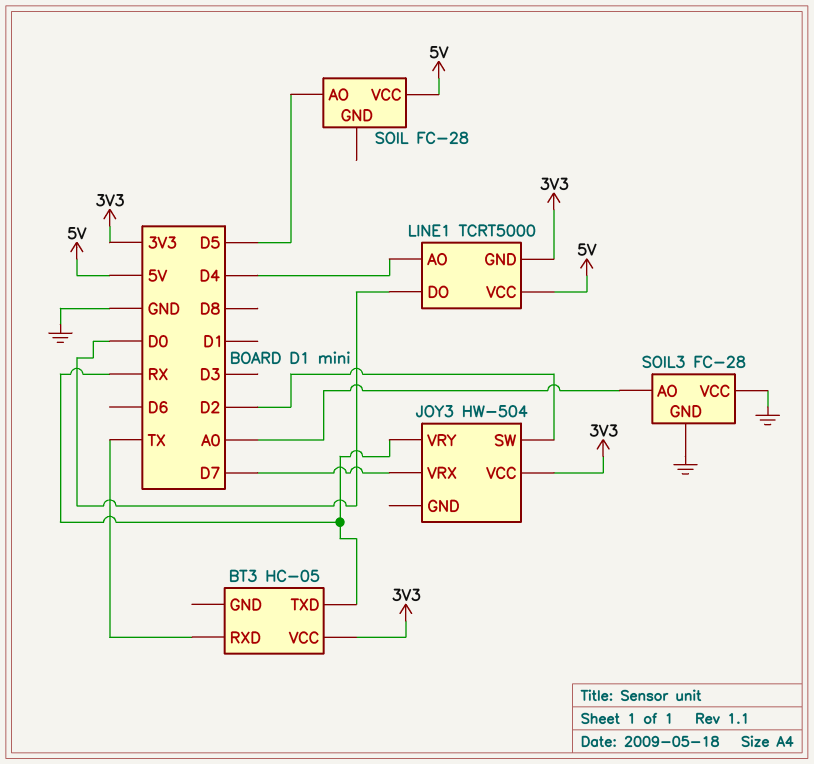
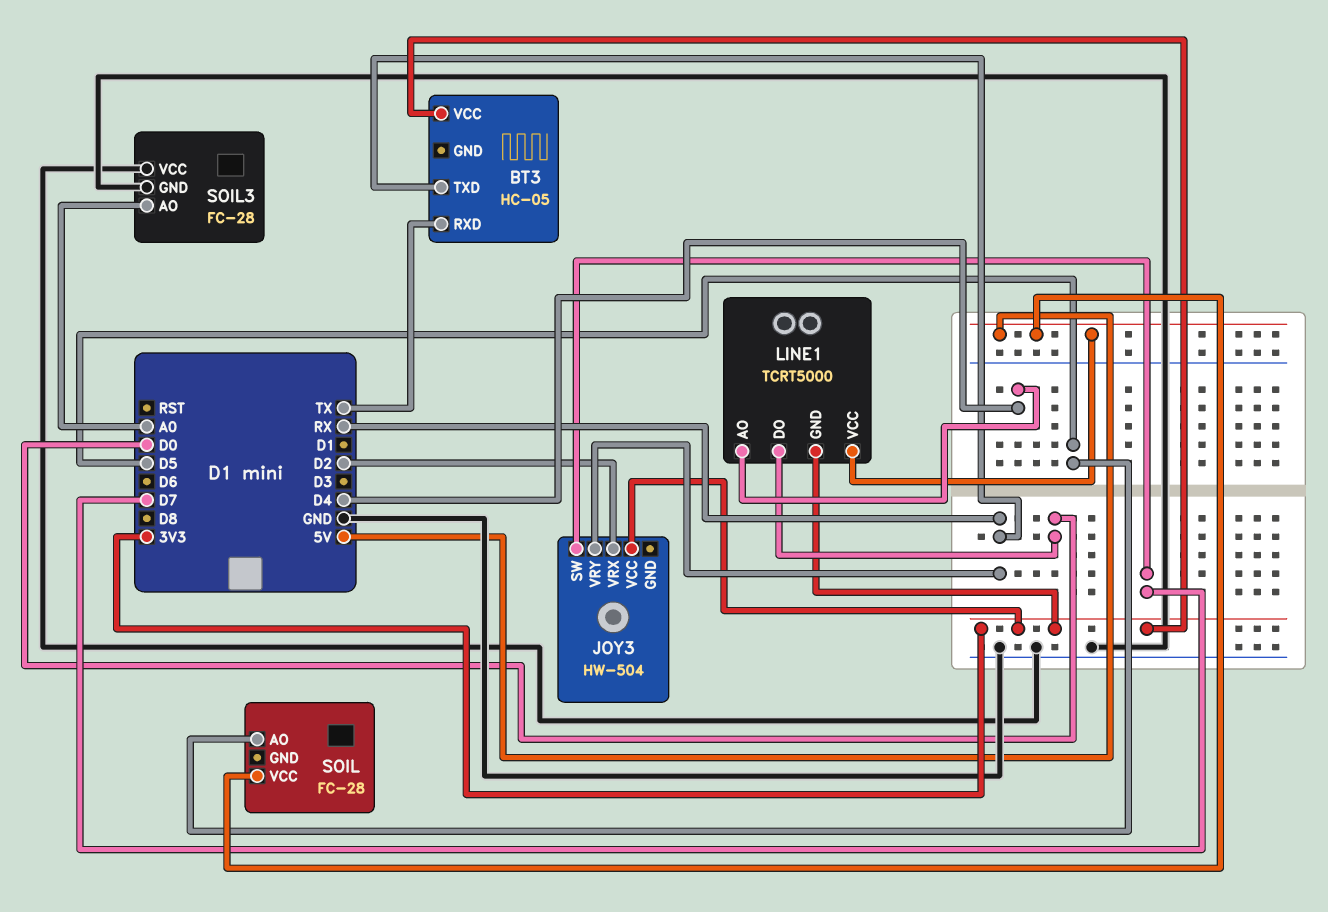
JOY3 pin SW: D2 -> D7
JOY3 pin VRX: D7 -> D2

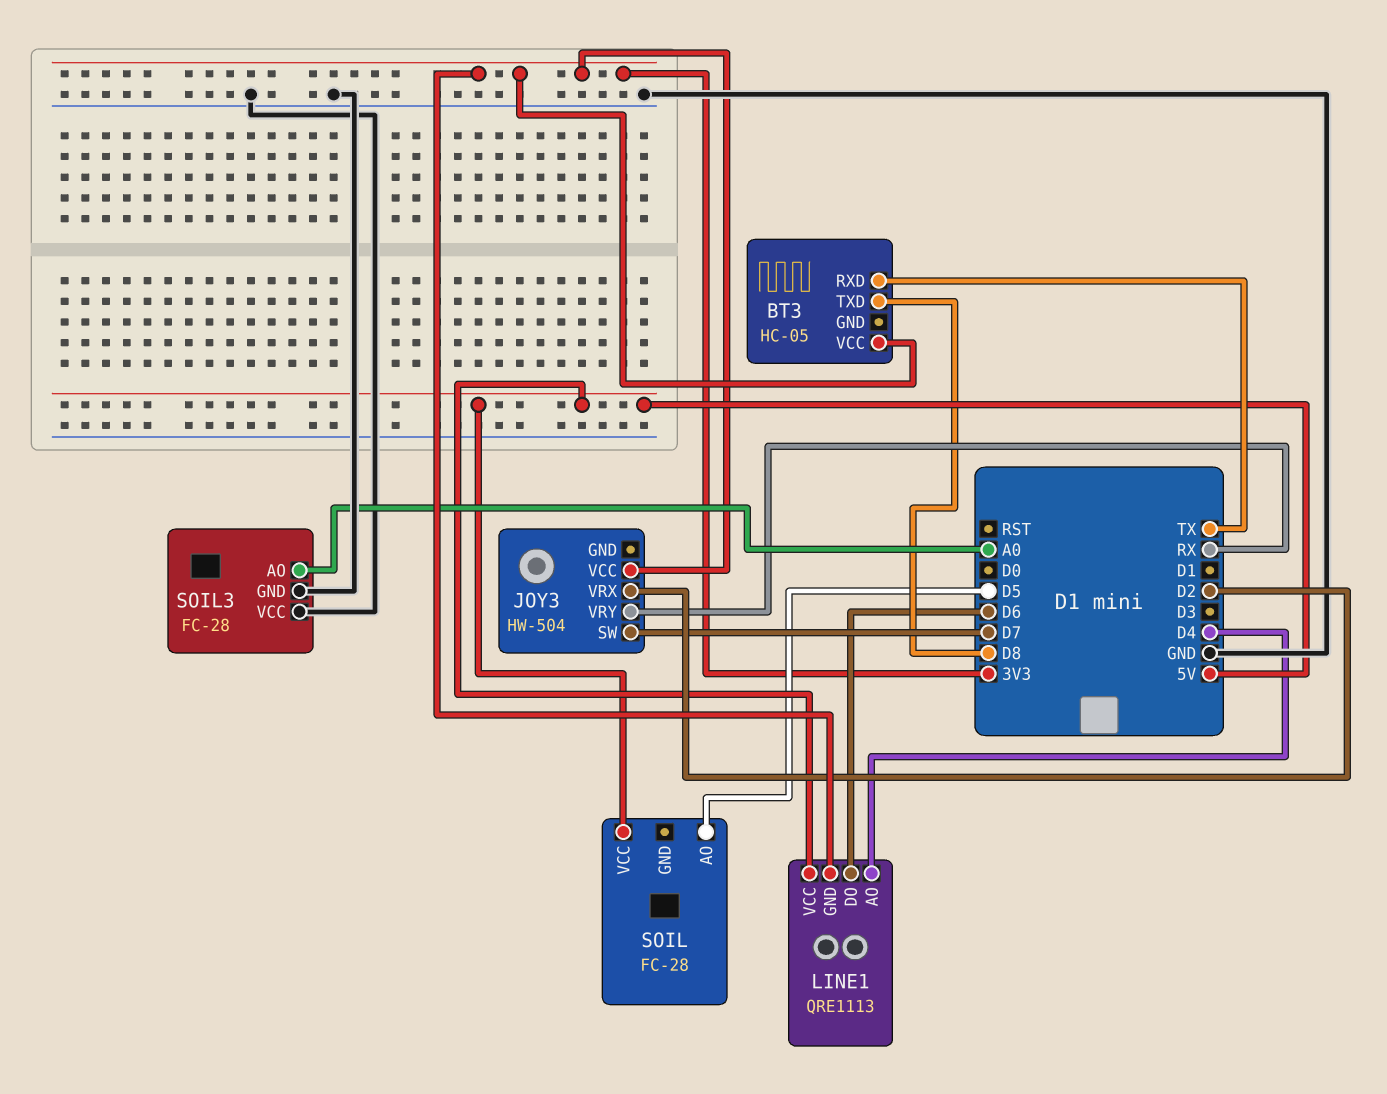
BT3 pin TXD: RX -> D8
LINE1: TCRT5000 -> QRE1113
LINE1 pin DO: D0 -> D6

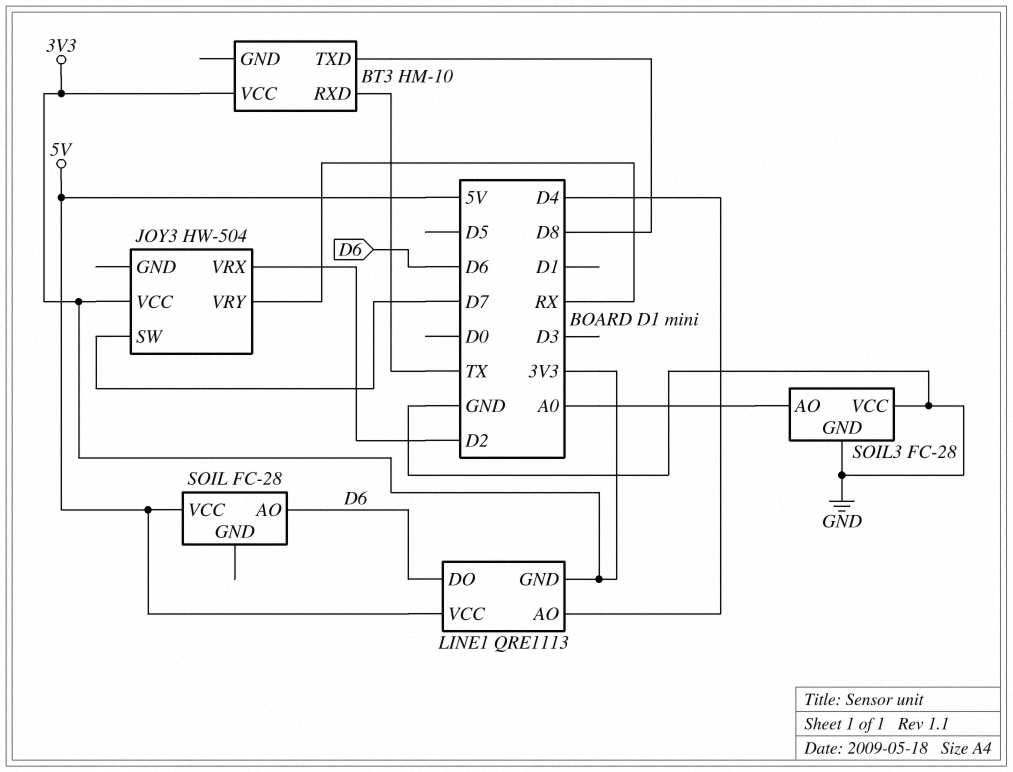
BT3: HC-05 -> HM-10
SOIL pin AO: D5 -> D6

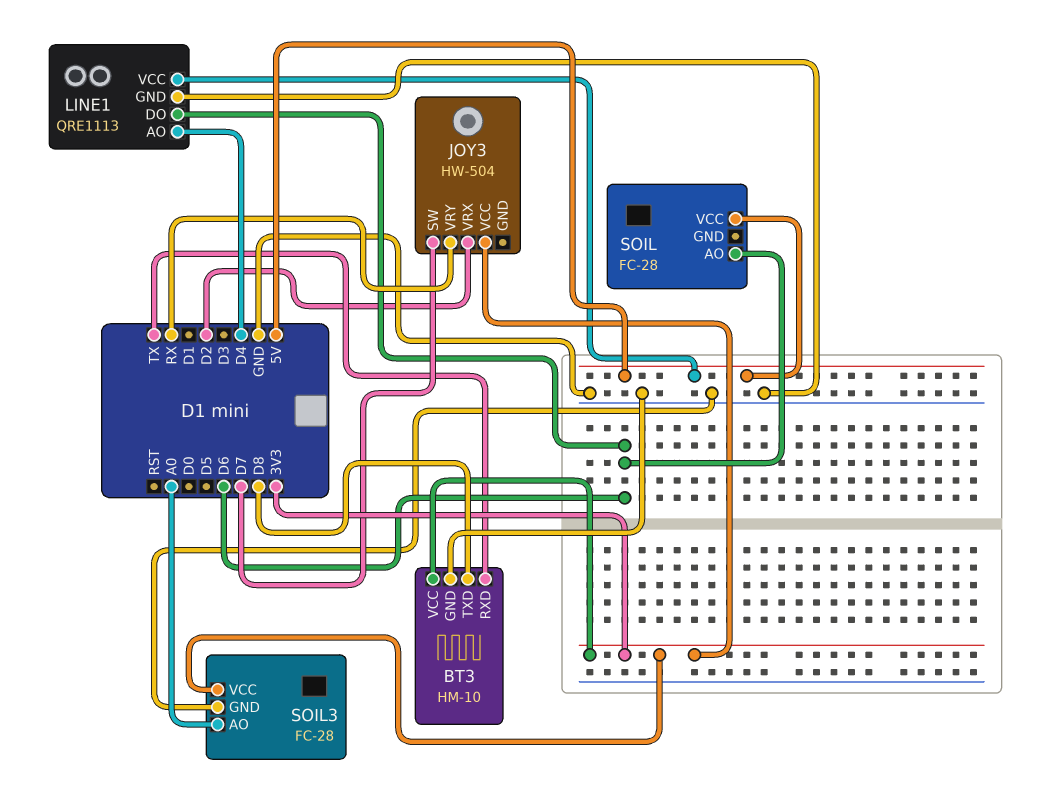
BT3 pin GND: none -> GND
LINE1 pin GND: 3V3 -> GND
SOIL3 pin VCC: GND -> 3V3

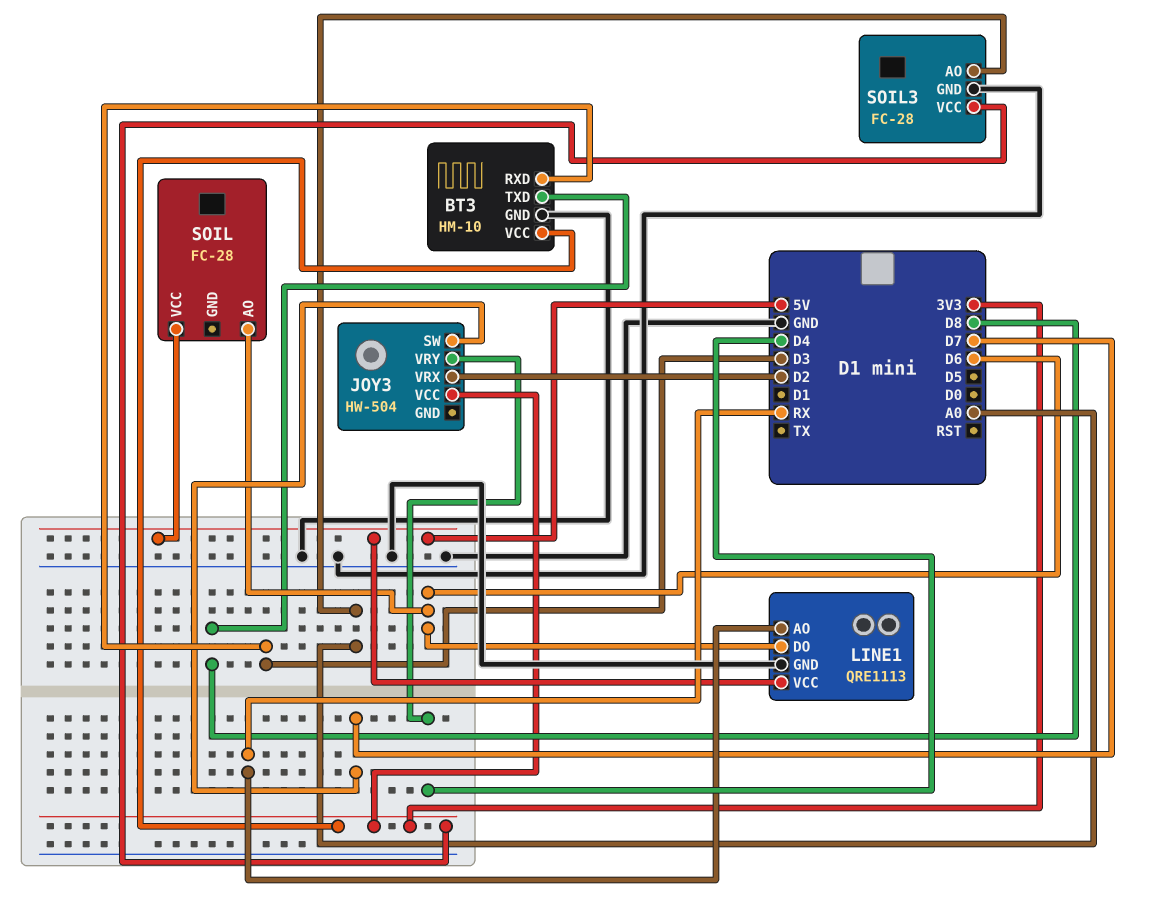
BT3 pin RXD: TX -> D3
JOY3 pin VRY: RX -> D4
LINE1 pin AO: D4 -> RX

